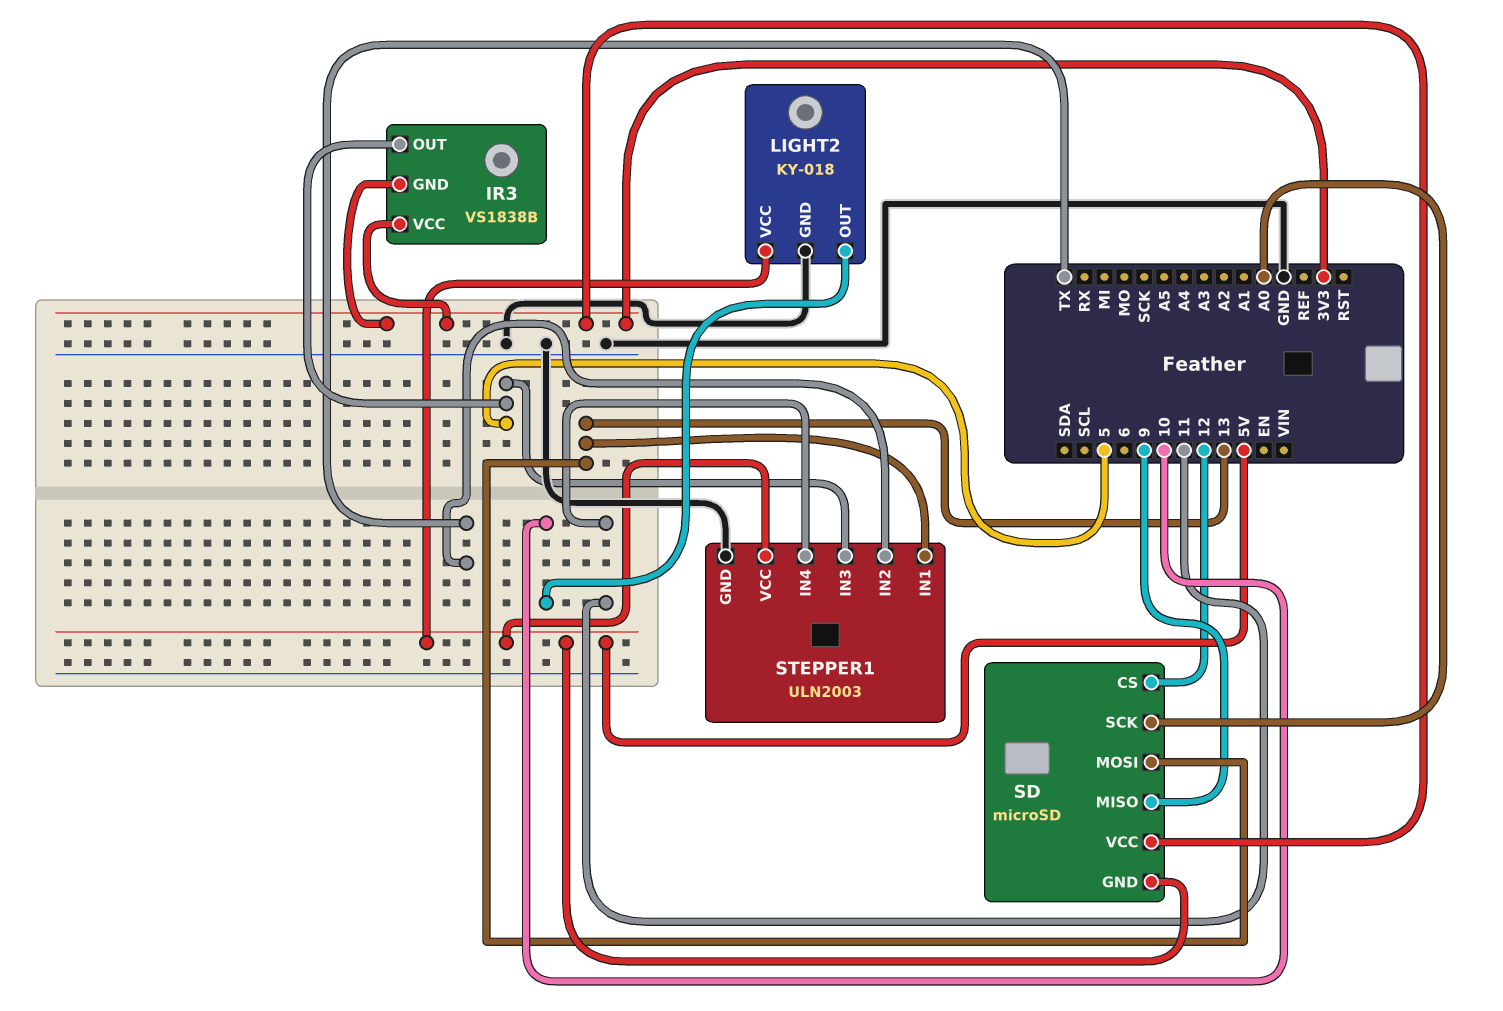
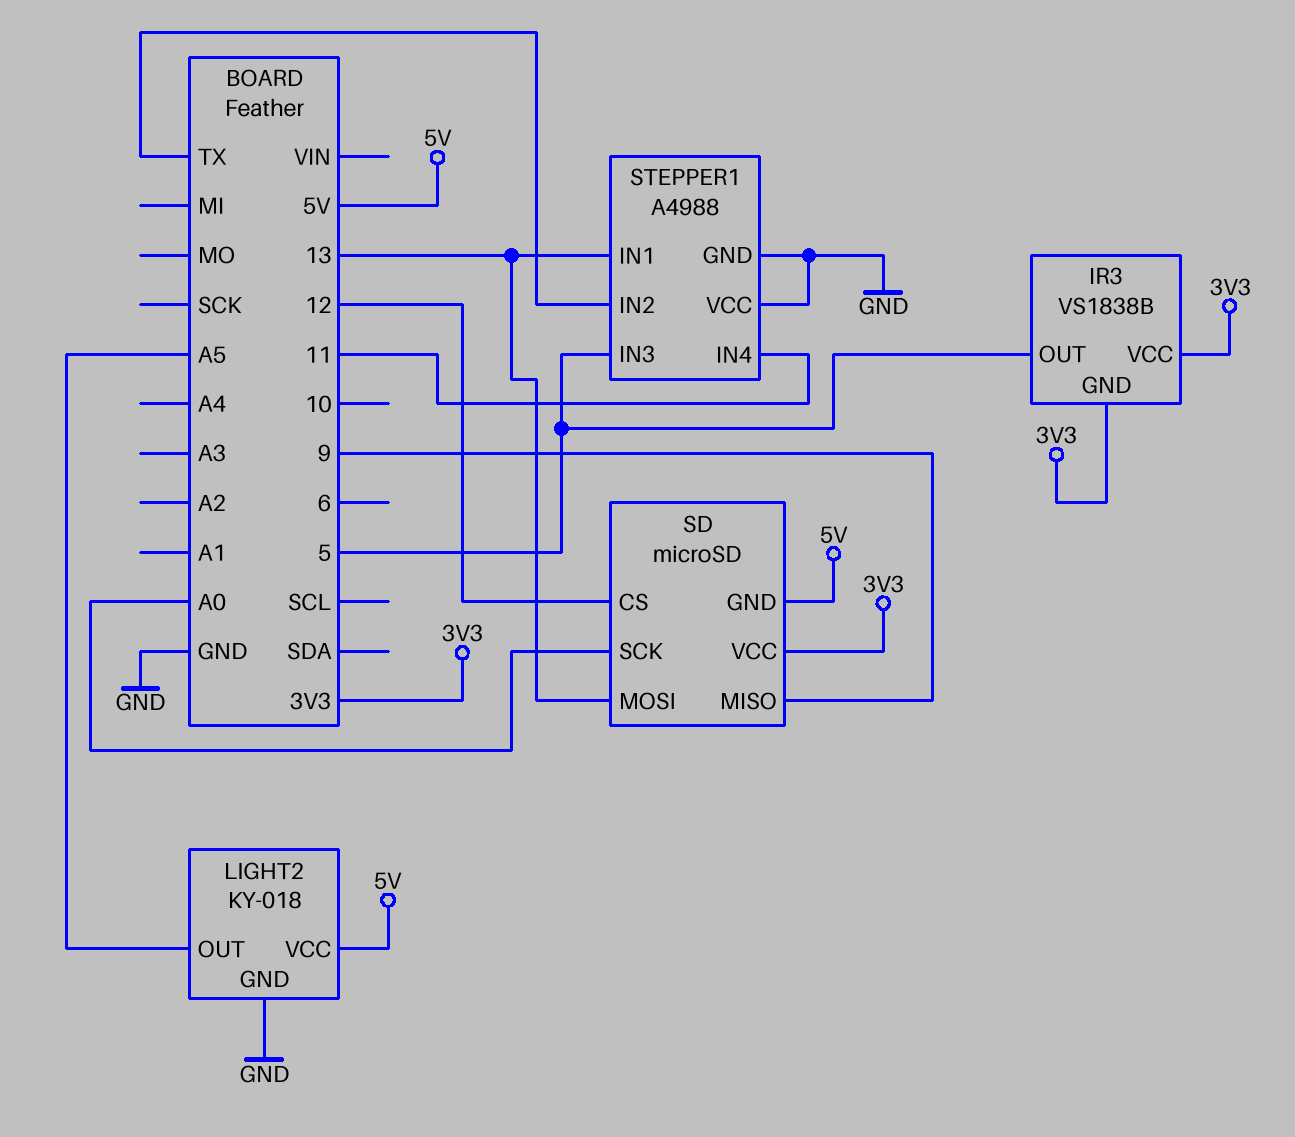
LIGHT2 pin OUT: 10 -> A5
STEPPER1: ULN2003 -> A4988
STEPPER1 pin VCC: 5V -> GND

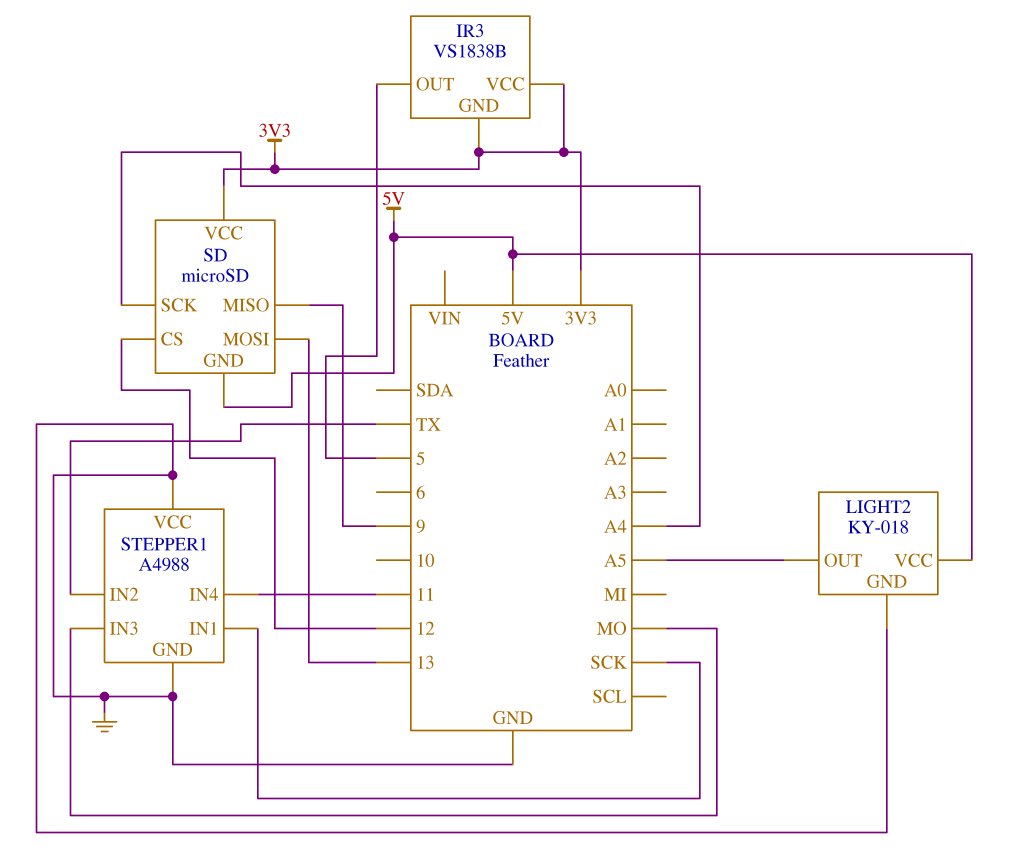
SD pin SCK: A0 -> A4
STEPPER1 pin IN1: 13 -> SCK
STEPPER1 pin IN3: 5 -> MO

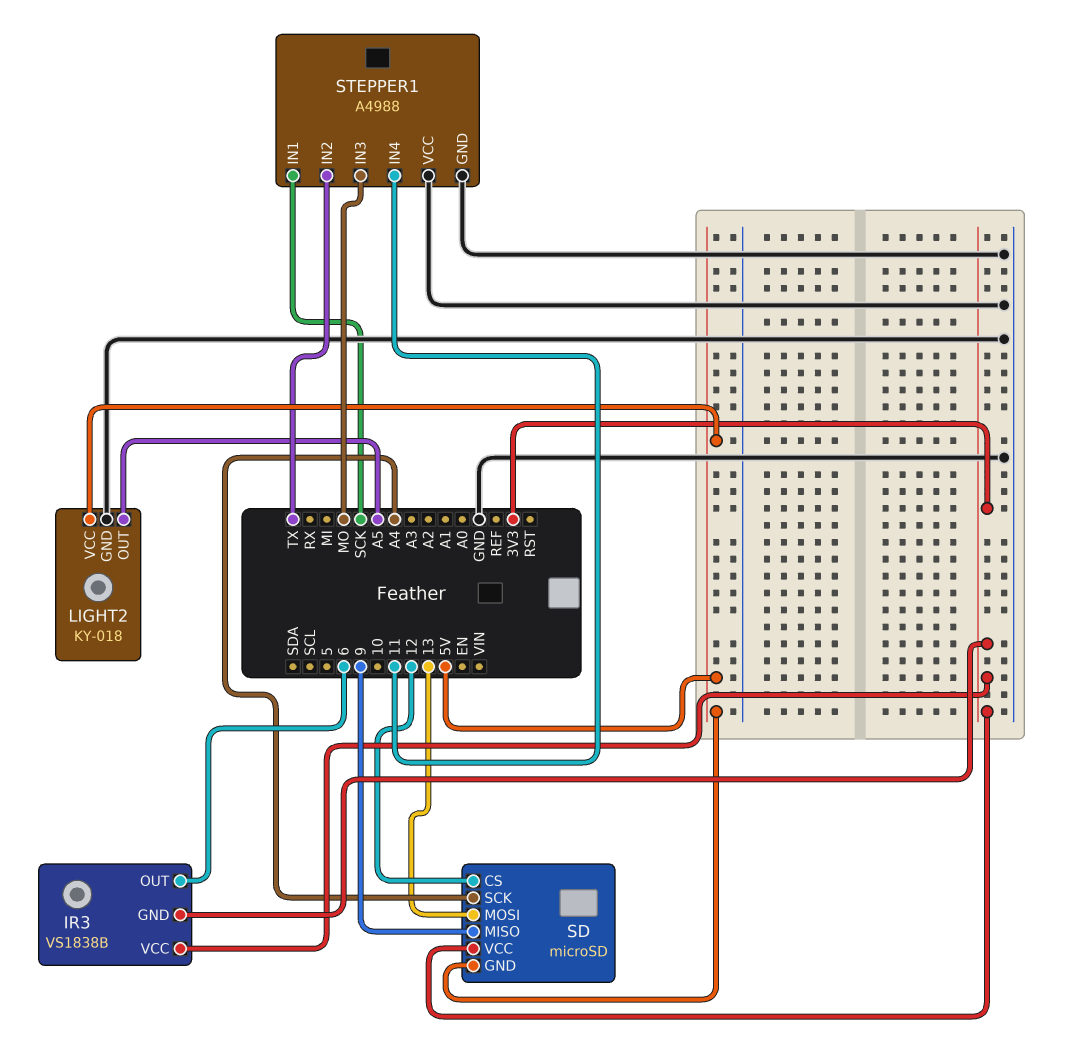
IR3 pin OUT: 5 -> 6

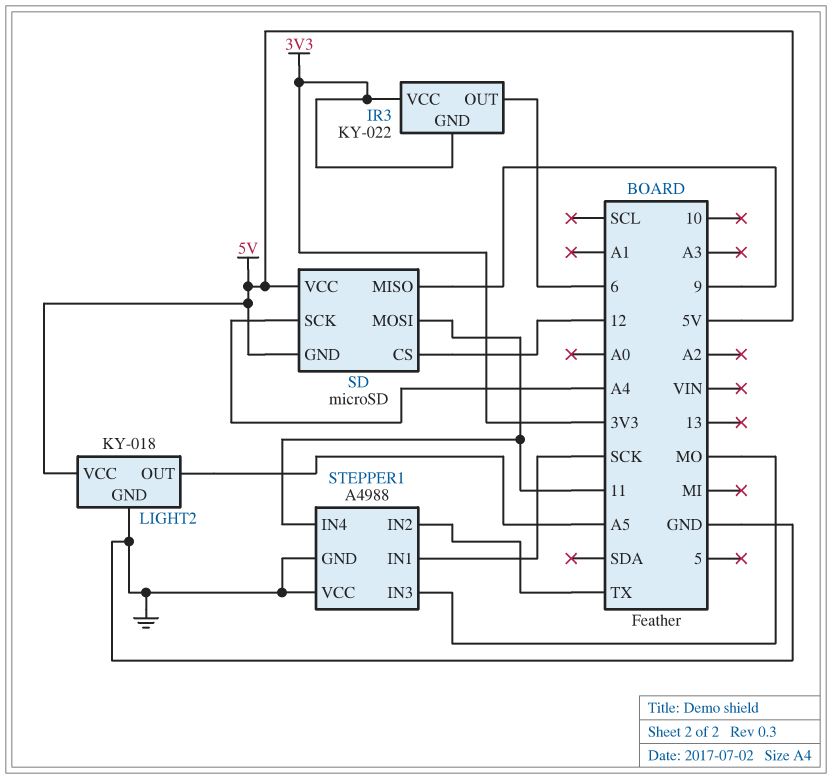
IR3: VS1838B -> KY-022
SD pin MOSI: 13 -> 11
SD pin VCC: 3V3 -> 5V

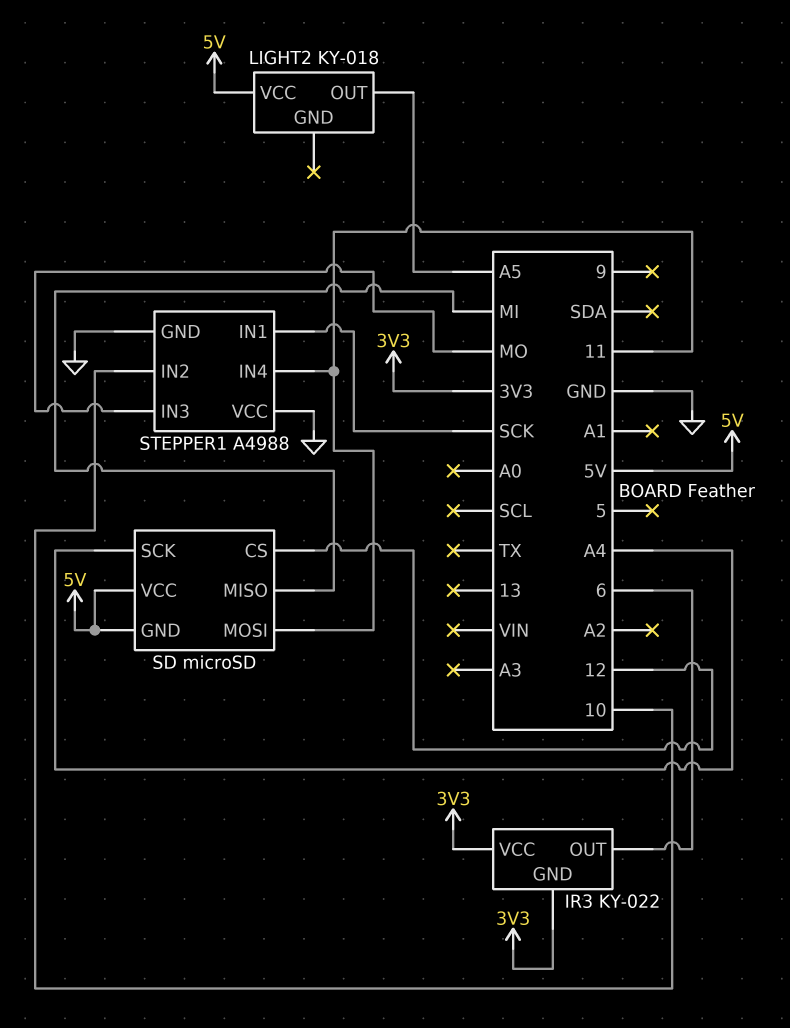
LIGHT2 pin GND: GND -> none
SD pin MISO: 9 -> MI
STEPPER1 pin IN2: TX -> 10

